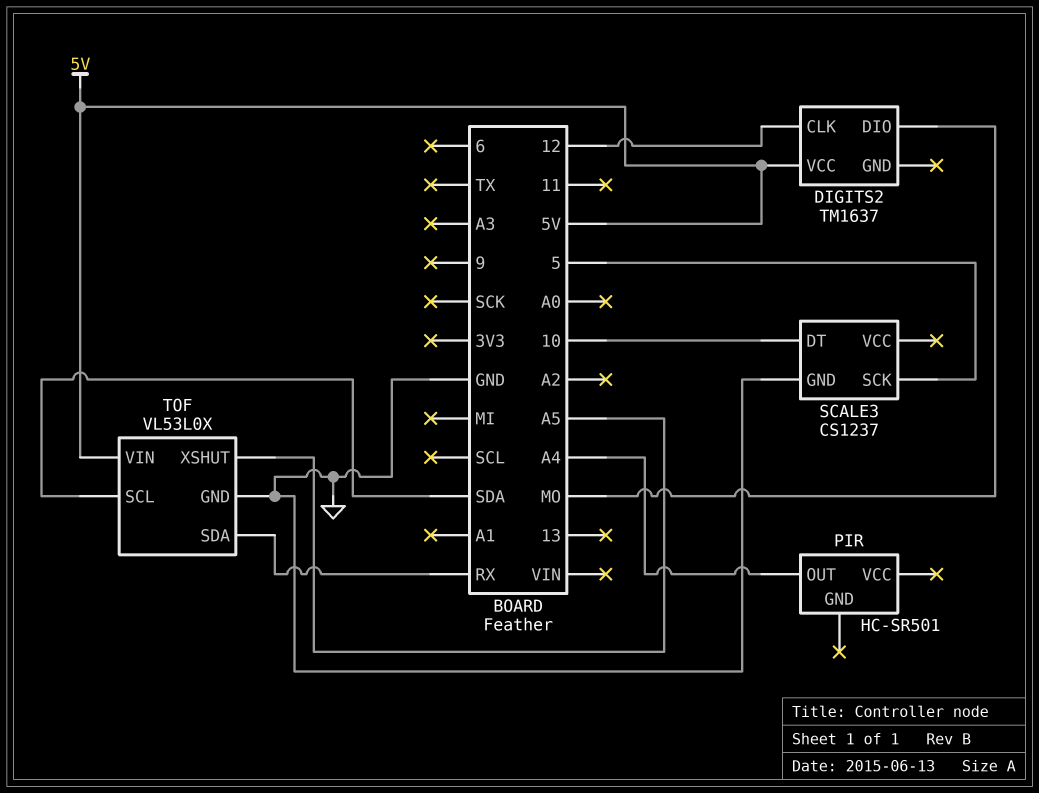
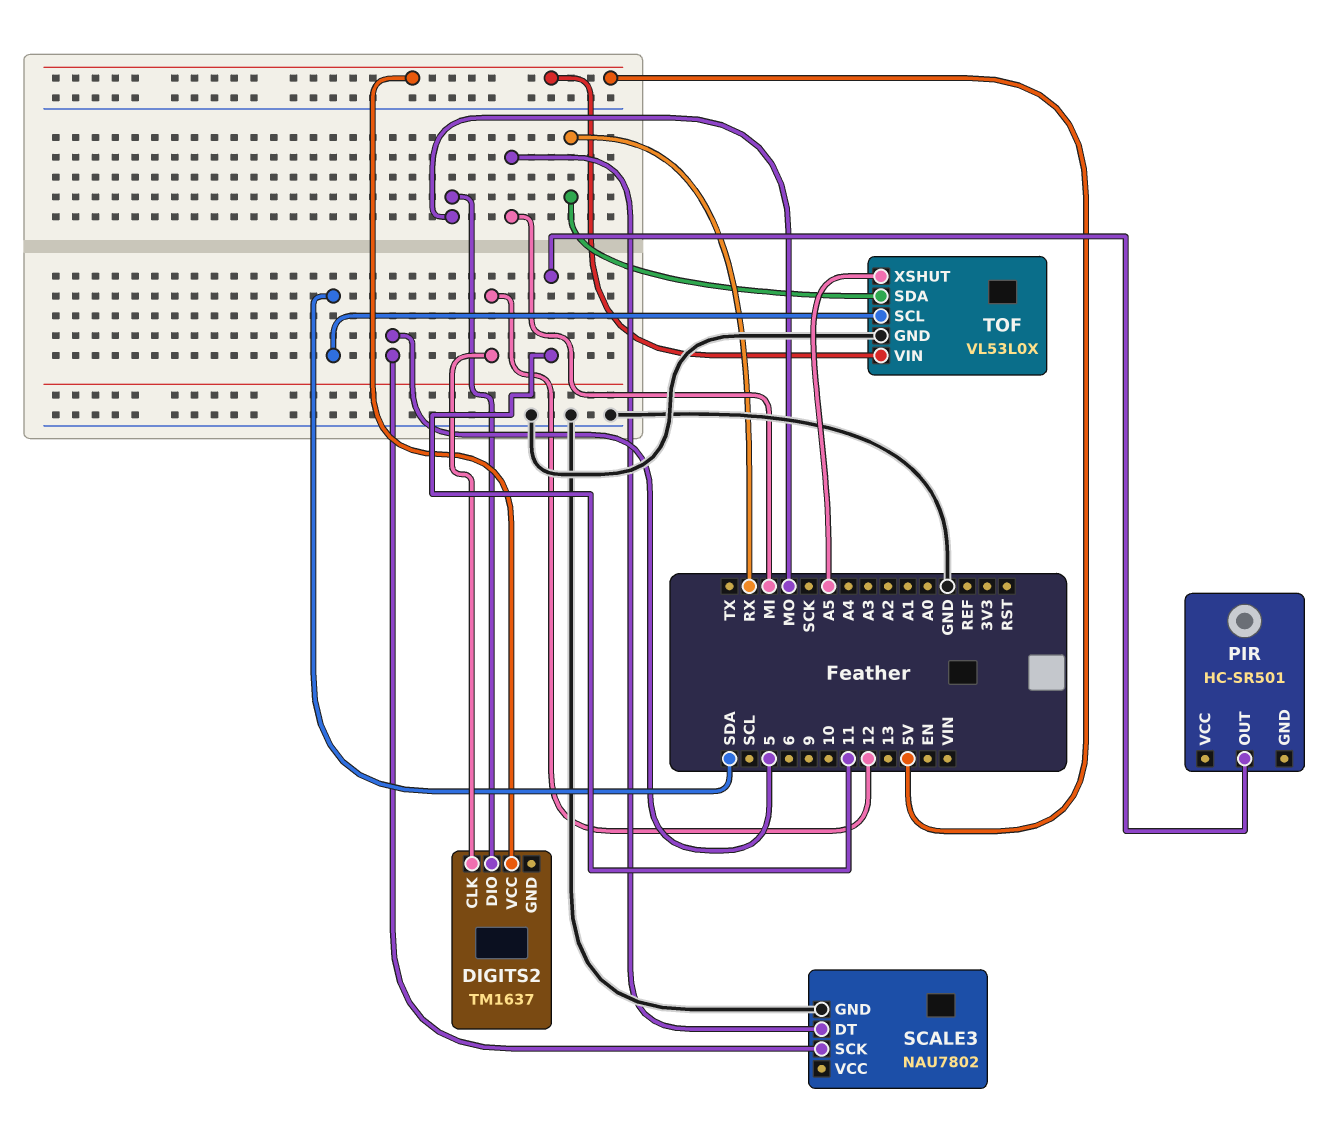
PIR pin OUT: A4 -> 11
SCALE3: CS1237 -> NAU7802
SCALE3 pin DT: 10 -> MI

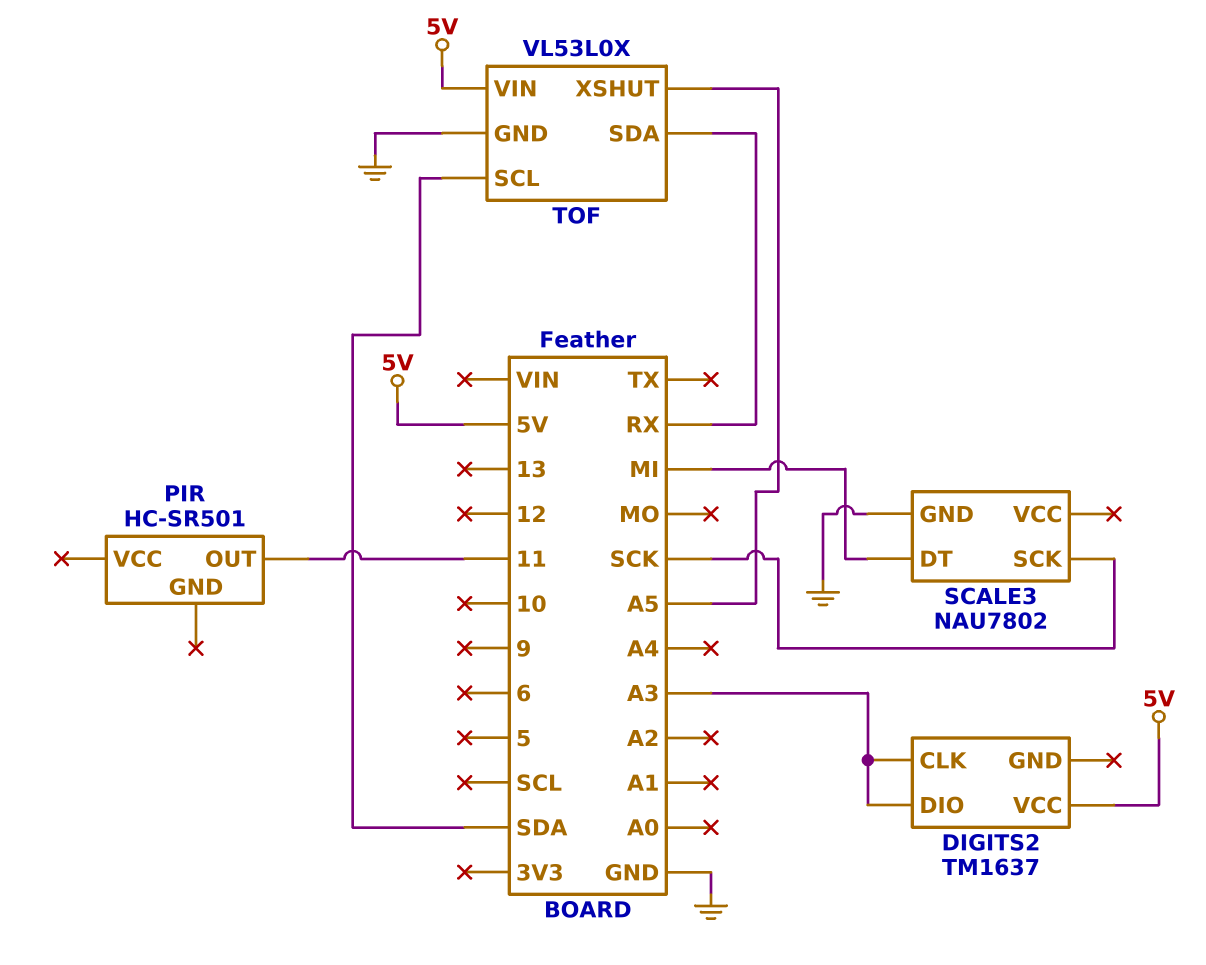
DIGITS2 pin CLK: 12 -> A3
DIGITS2 pin DIO: MO -> A3
SCALE3 pin SCK: 5 -> SCK

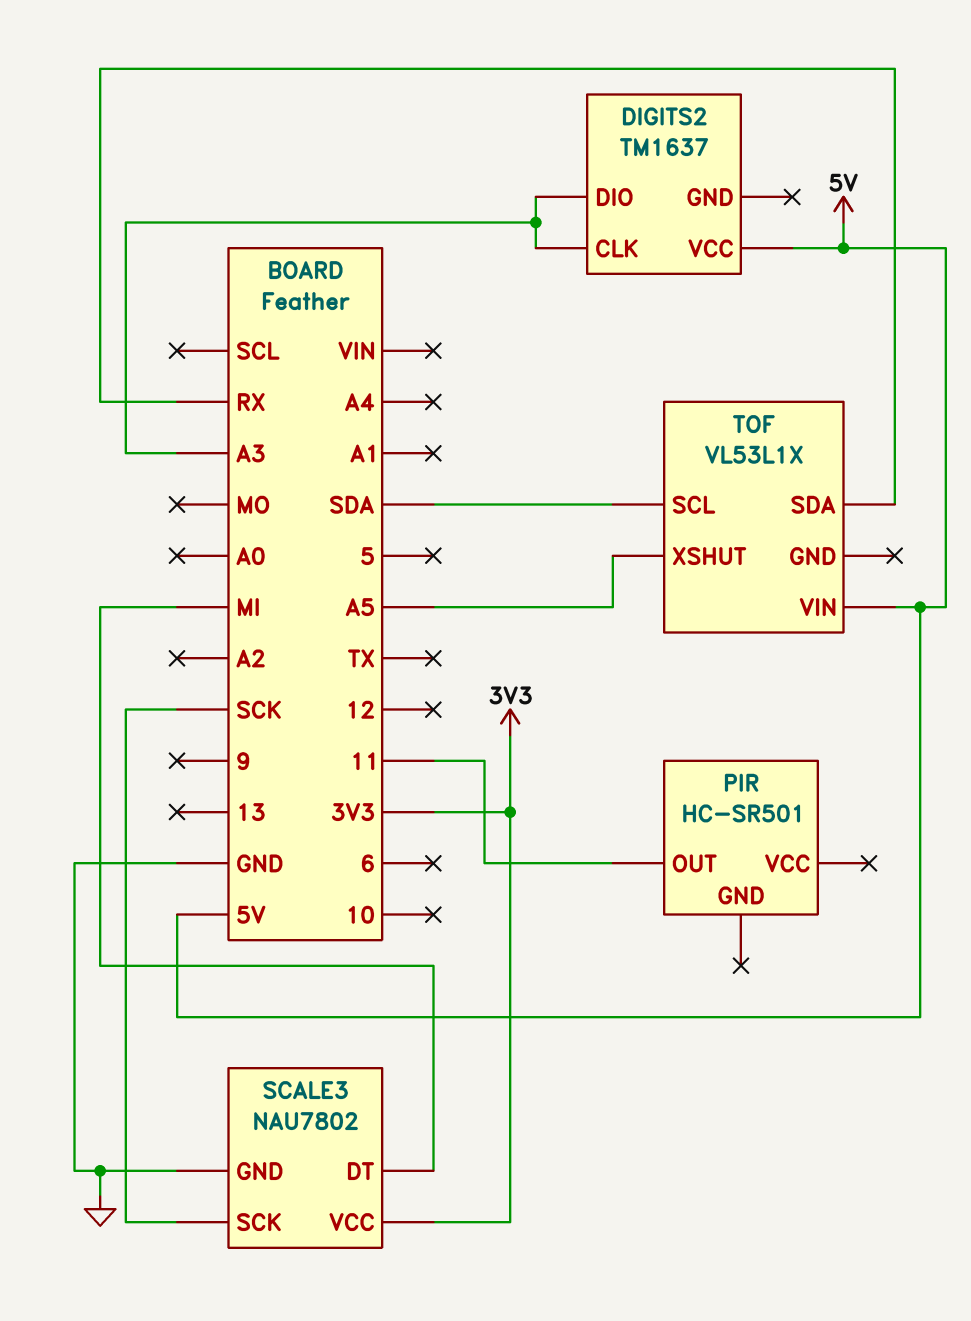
SCALE3 pin VCC: none -> 3V3
TOF: VL53L0X -> VL53L1X
TOF pin GND: GND -> none

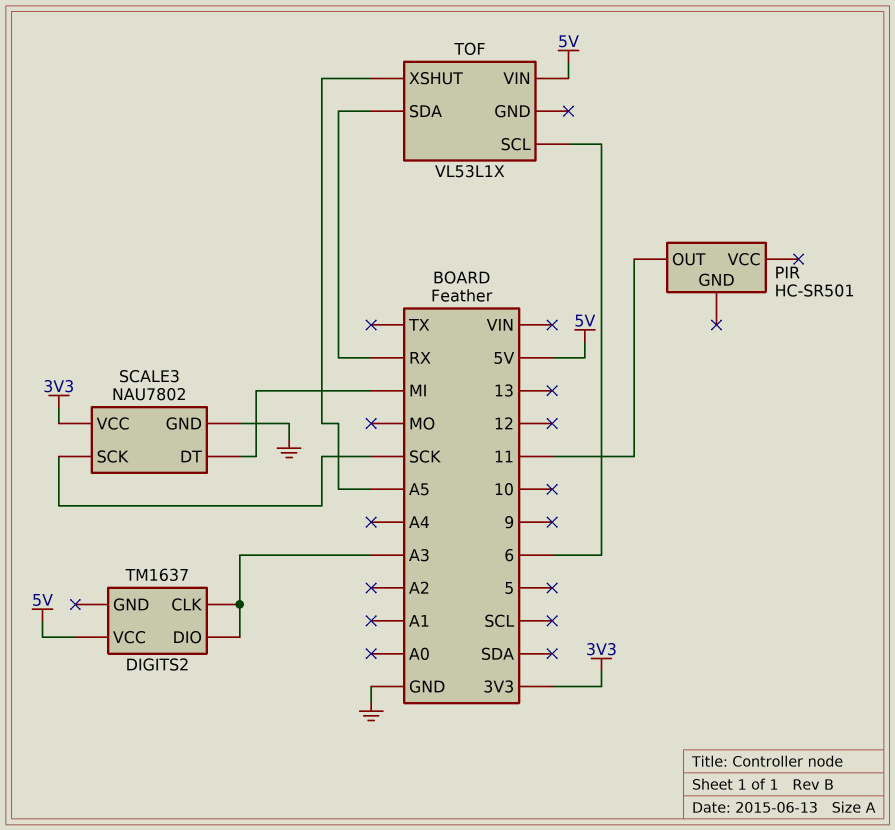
TOF pin SCL: SDA -> 6

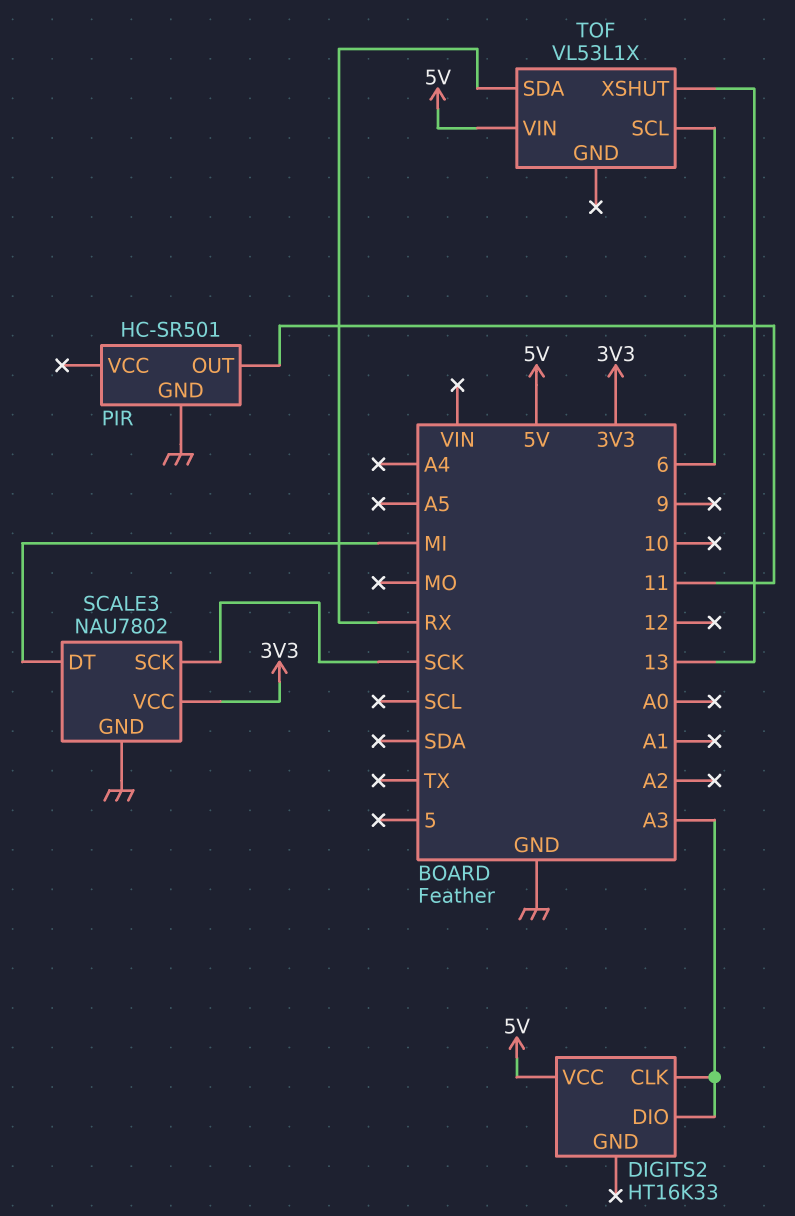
DIGITS2: TM1637 -> HT16K33
PIR pin GND: none -> GND
TOF pin XSHUT: A5 -> 13

